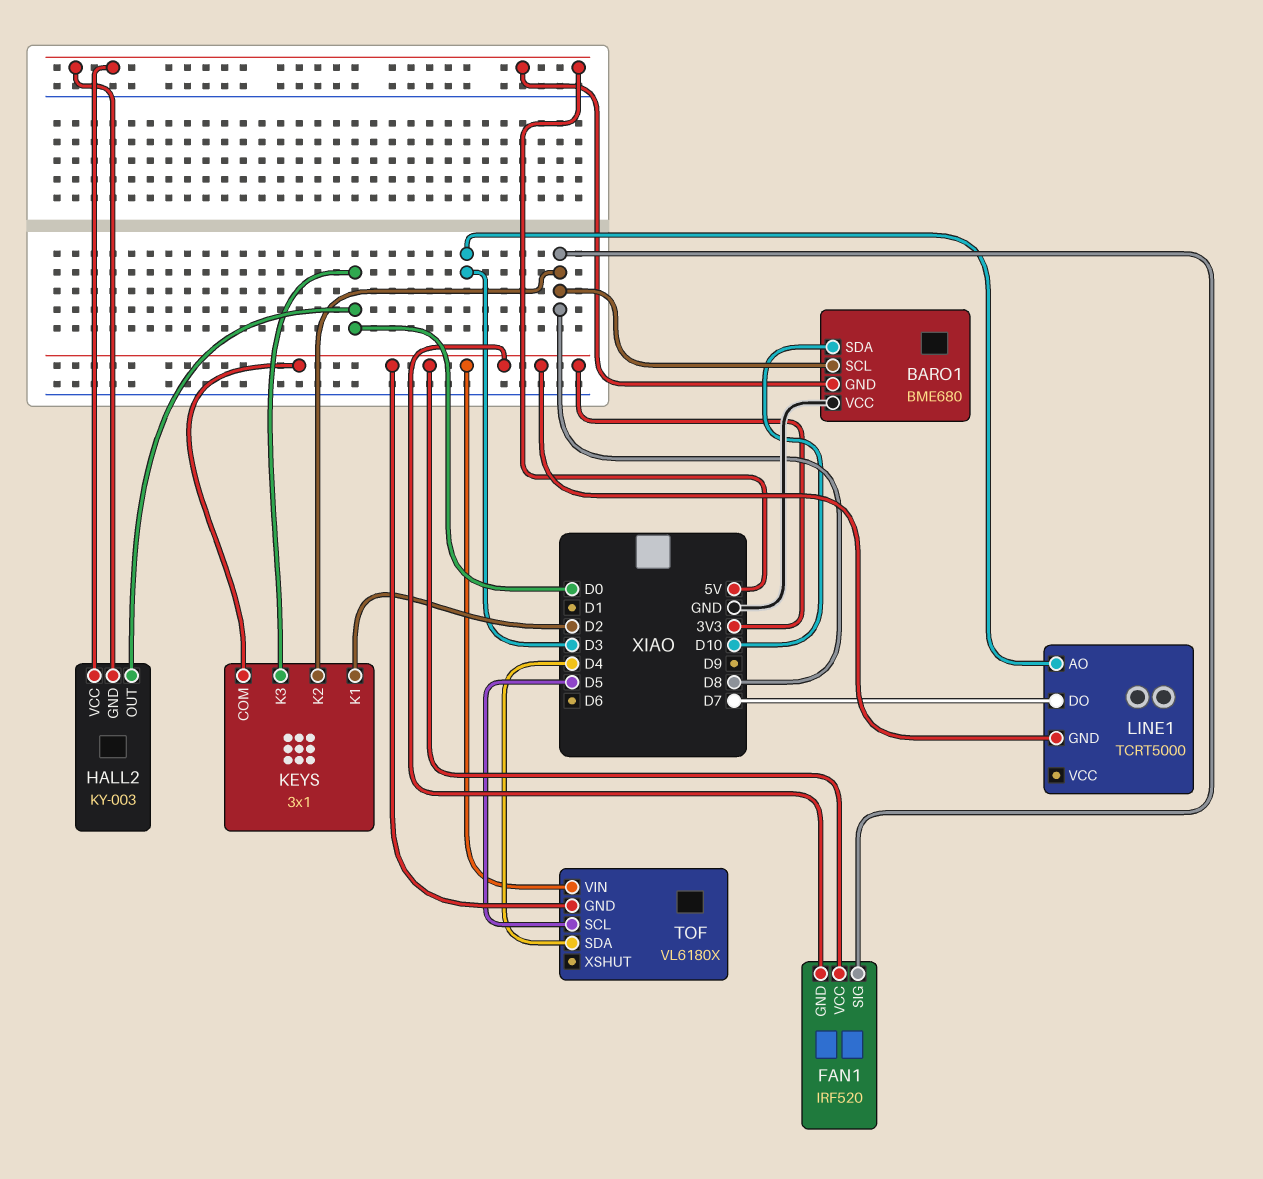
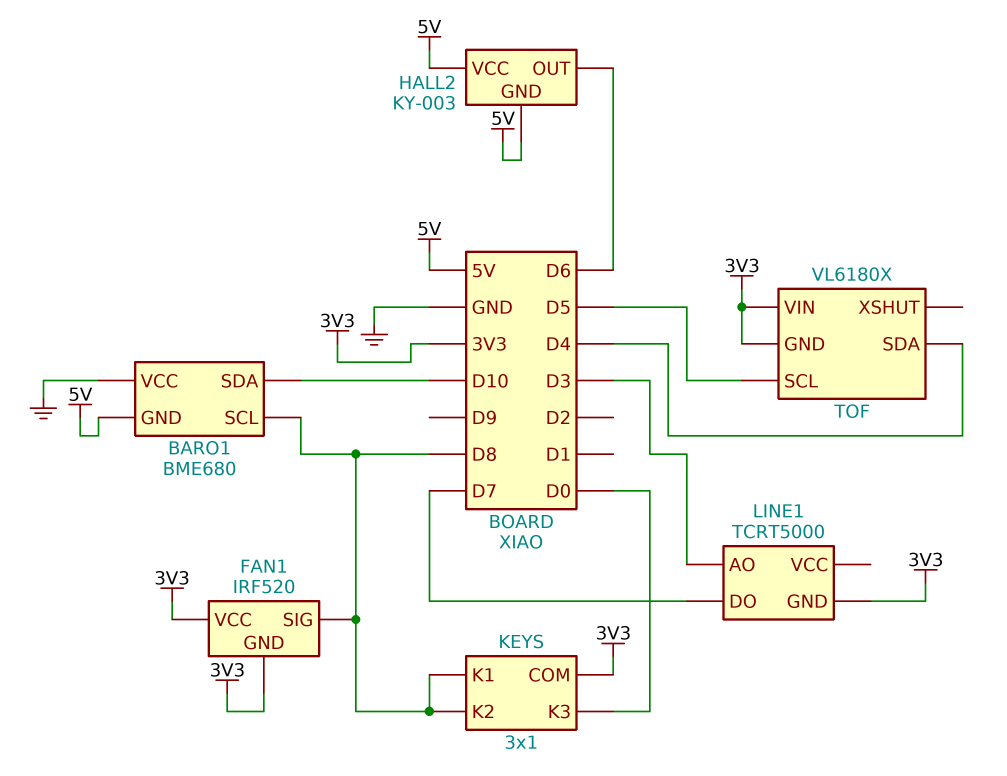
HALL2 pin OUT: D0 -> D6
KEYS pin K1: D2 -> D8

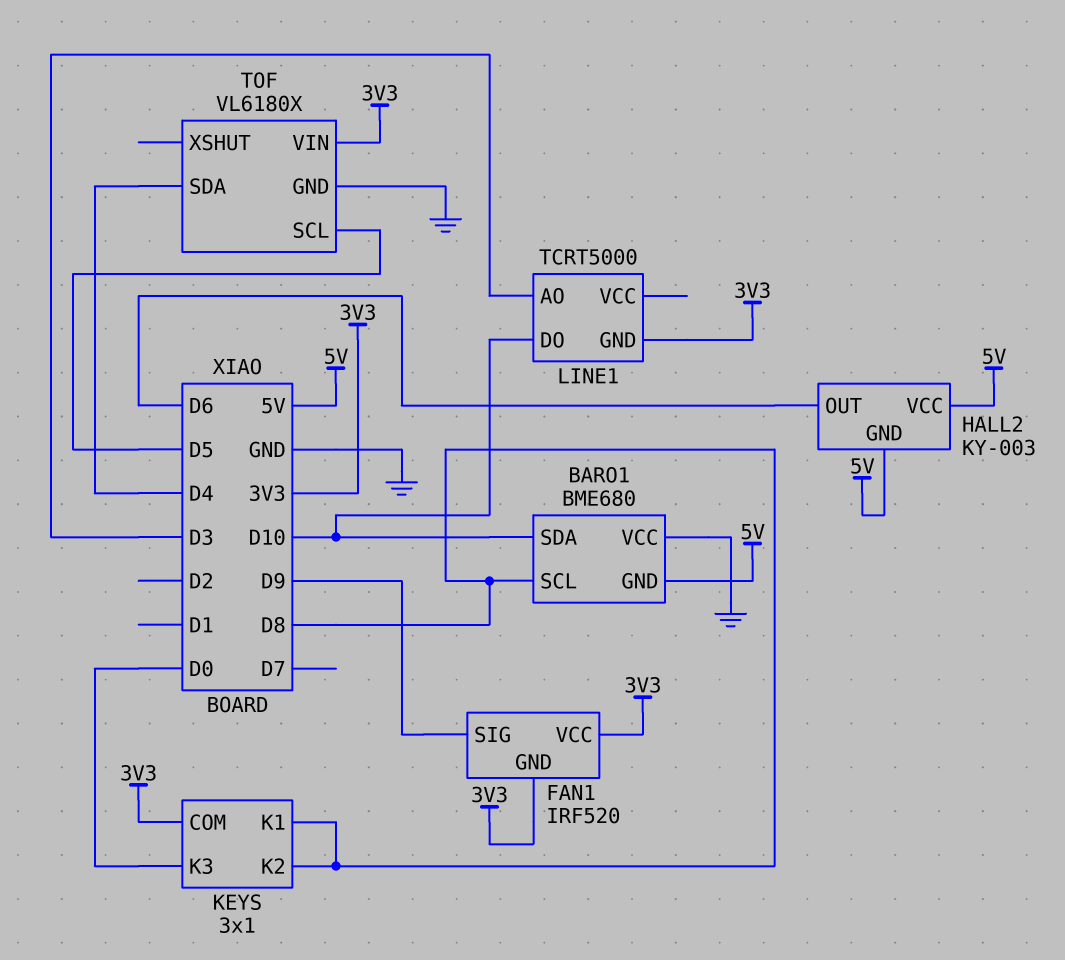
FAN1 pin SIG: D8 -> D9
LINE1 pin DO: D7 -> D10
TOF pin GND: 3V3 -> GND

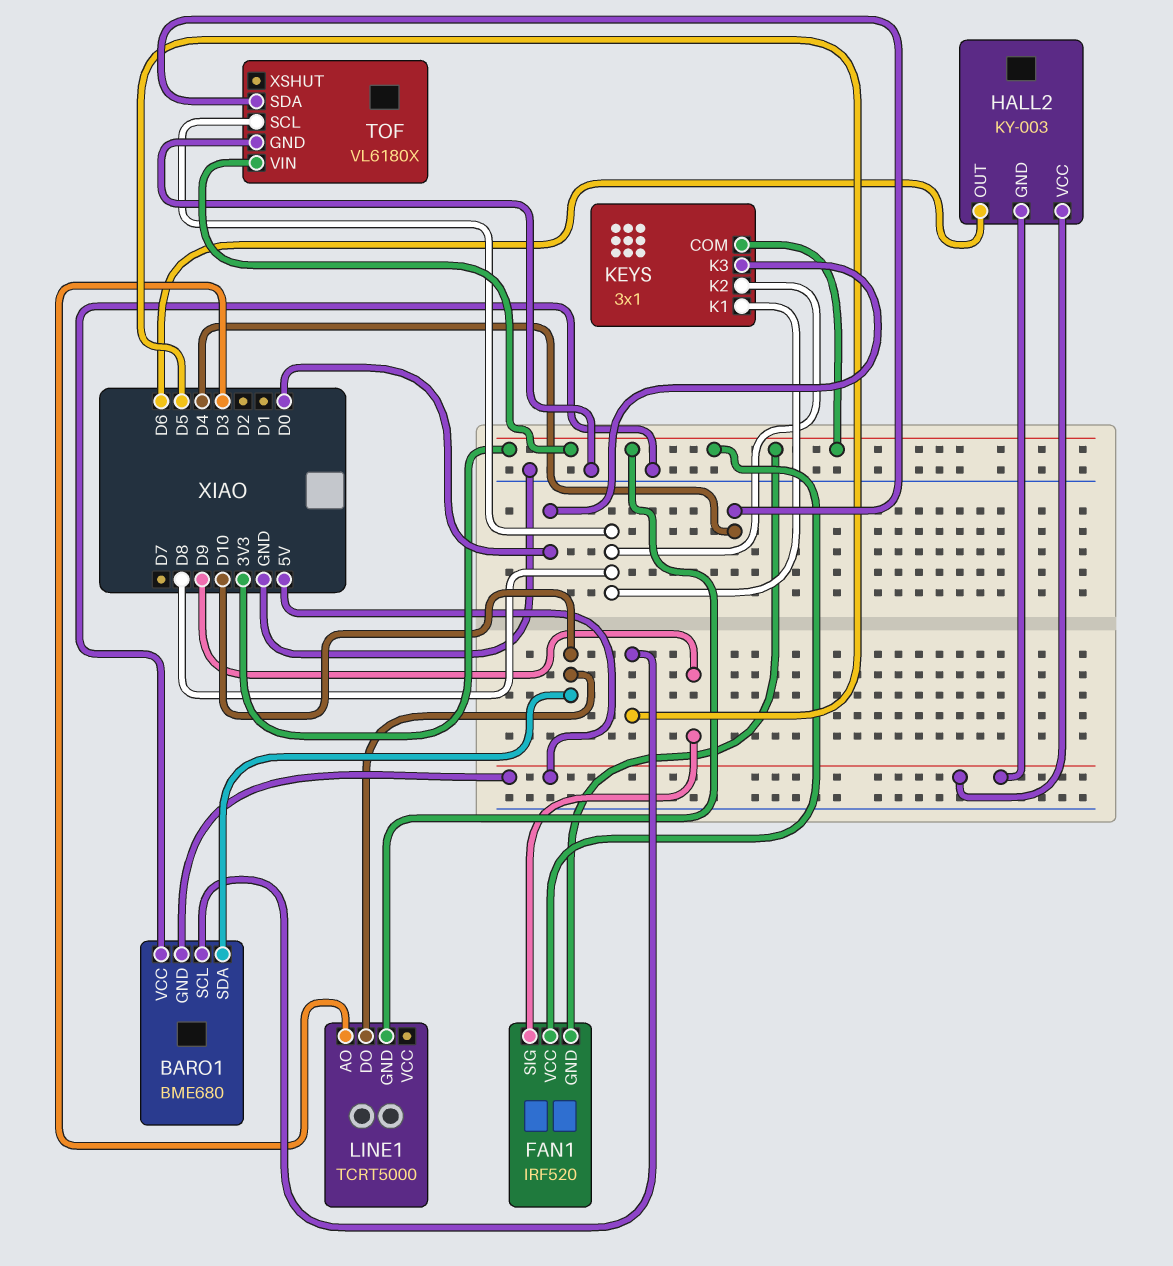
BARO1 pin SCL: D8 -> D5
TOF pin SCL: D5 -> D8

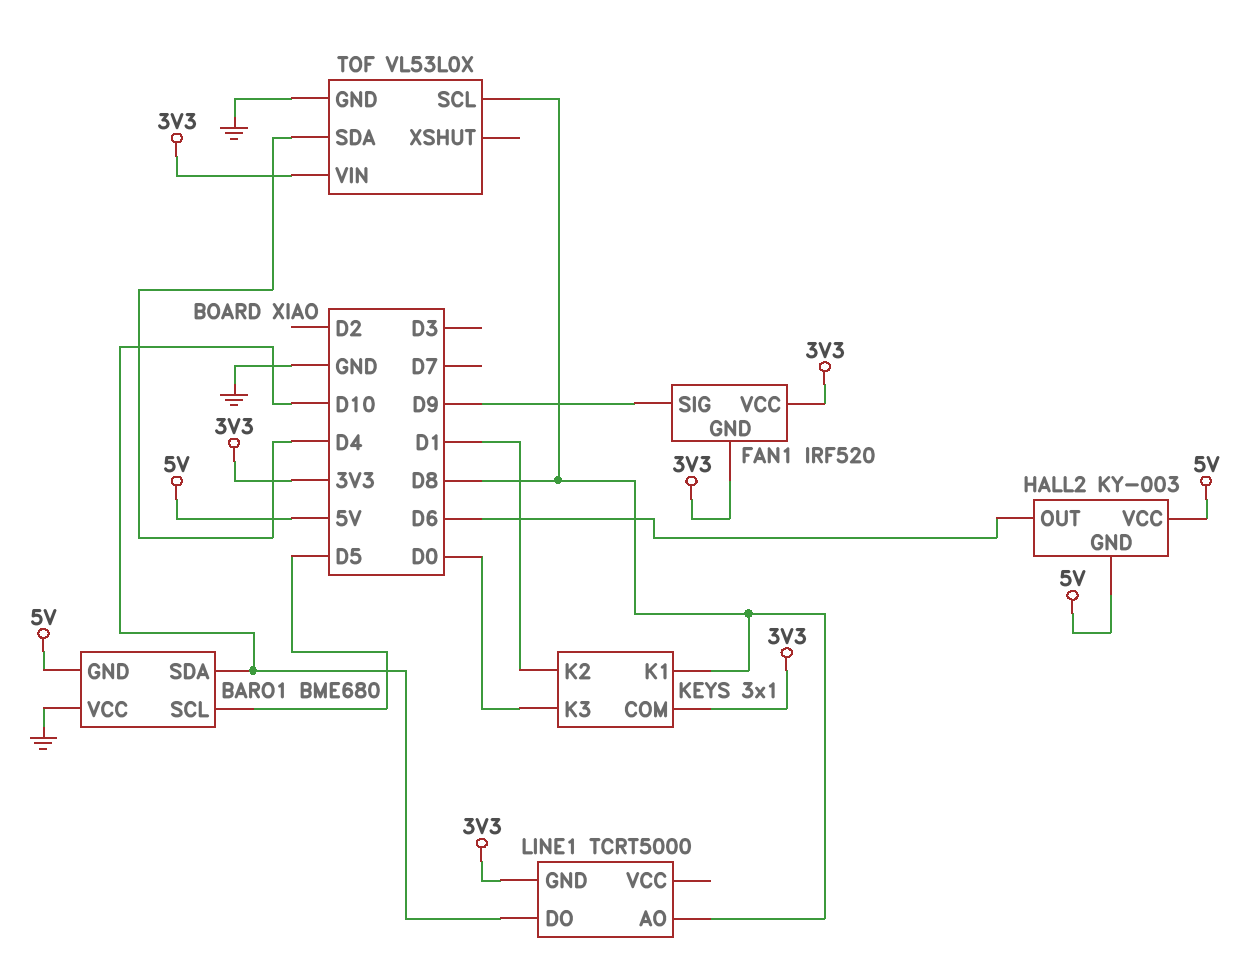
KEYS pin K2: D8 -> D1
LINE1 pin AO: D3 -> D8
TOF: VL6180X -> VL53L0X

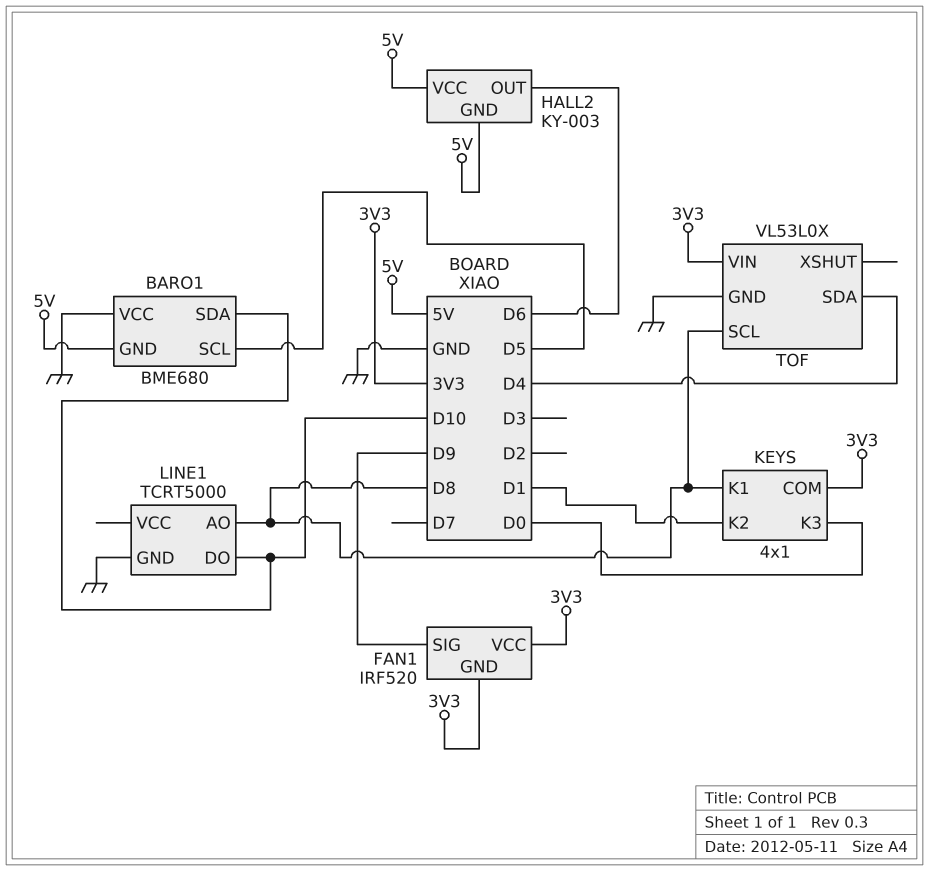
KEYS: 3x1 -> 4x1
LINE1 pin GND: 3V3 -> GND

